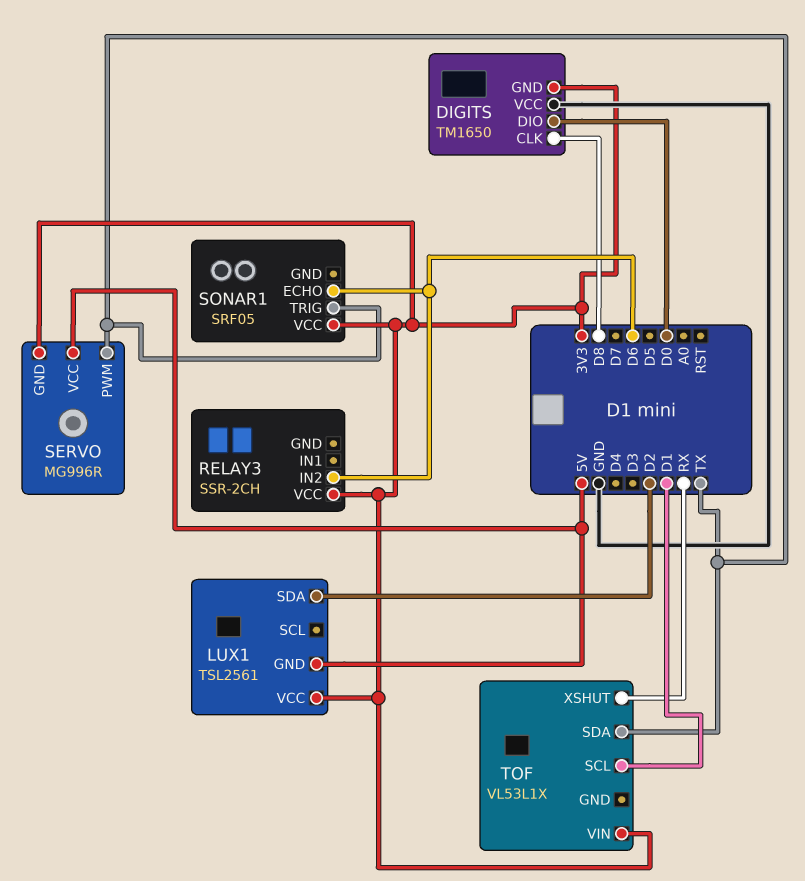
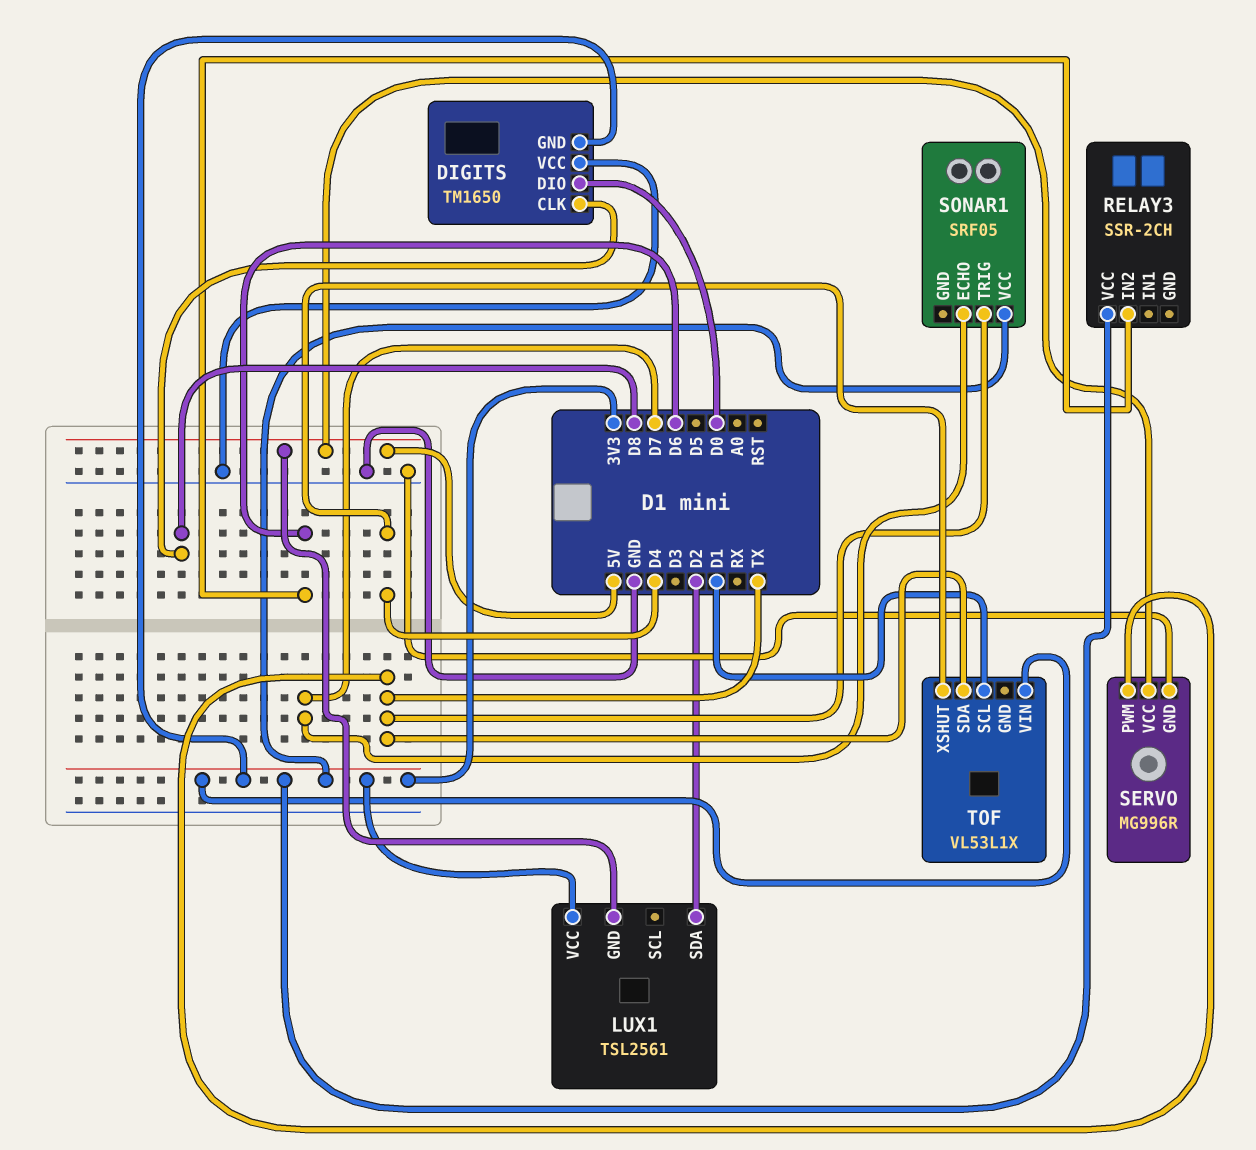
SERVO pin GND: 3V3 -> GND
SONAR1 pin ECHO: D6 -> D7
TOF pin XSHUT: RX -> D4

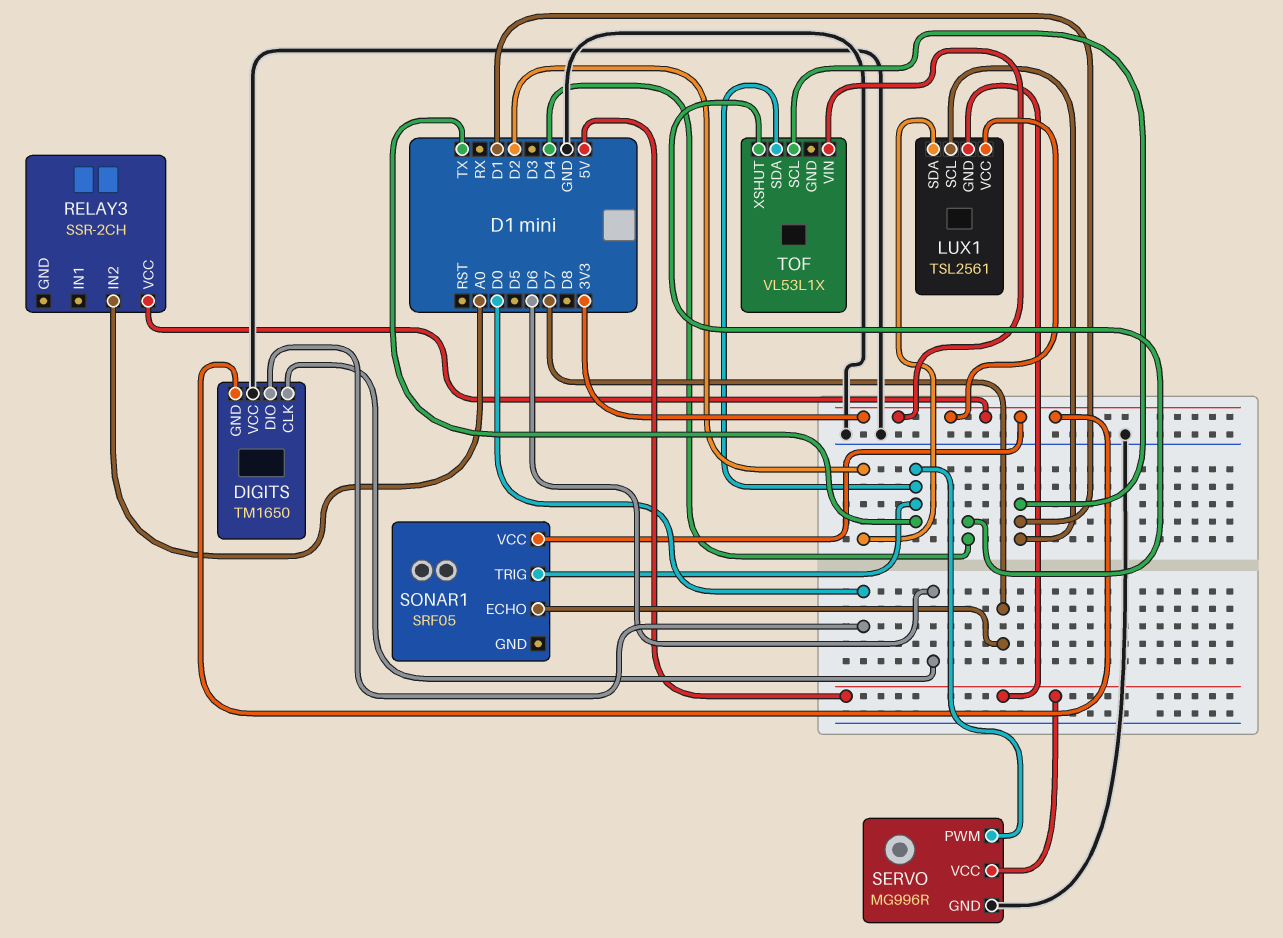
DIGITS pin CLK: D8 -> D6
LUX1 pin SCL: none -> D1
RELAY3 pin IN2: D6 -> A0

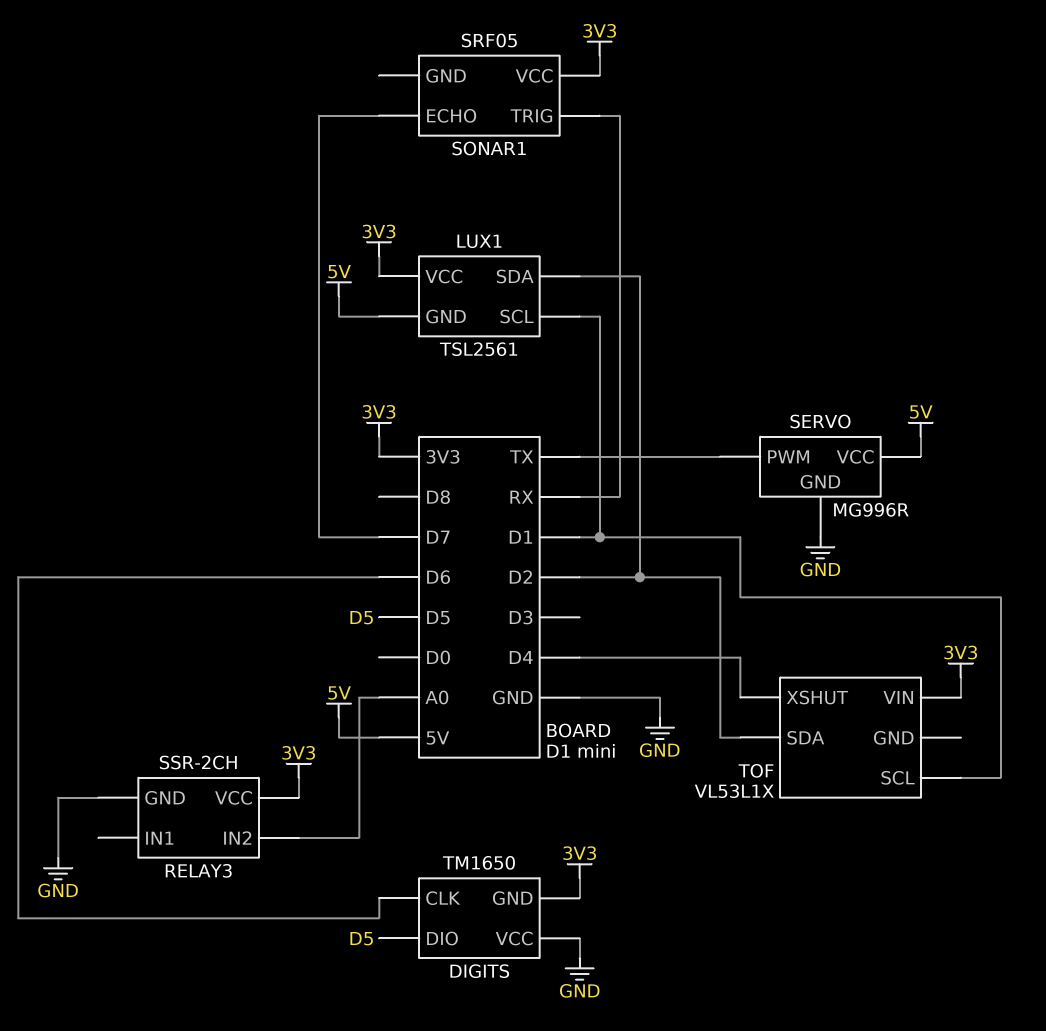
DIGITS pin DIO: D0 -> D5
RELAY3 pin GND: none -> GND
SONAR1 pin TRIG: TX -> RX
TOF pin SDA: TX -> D2

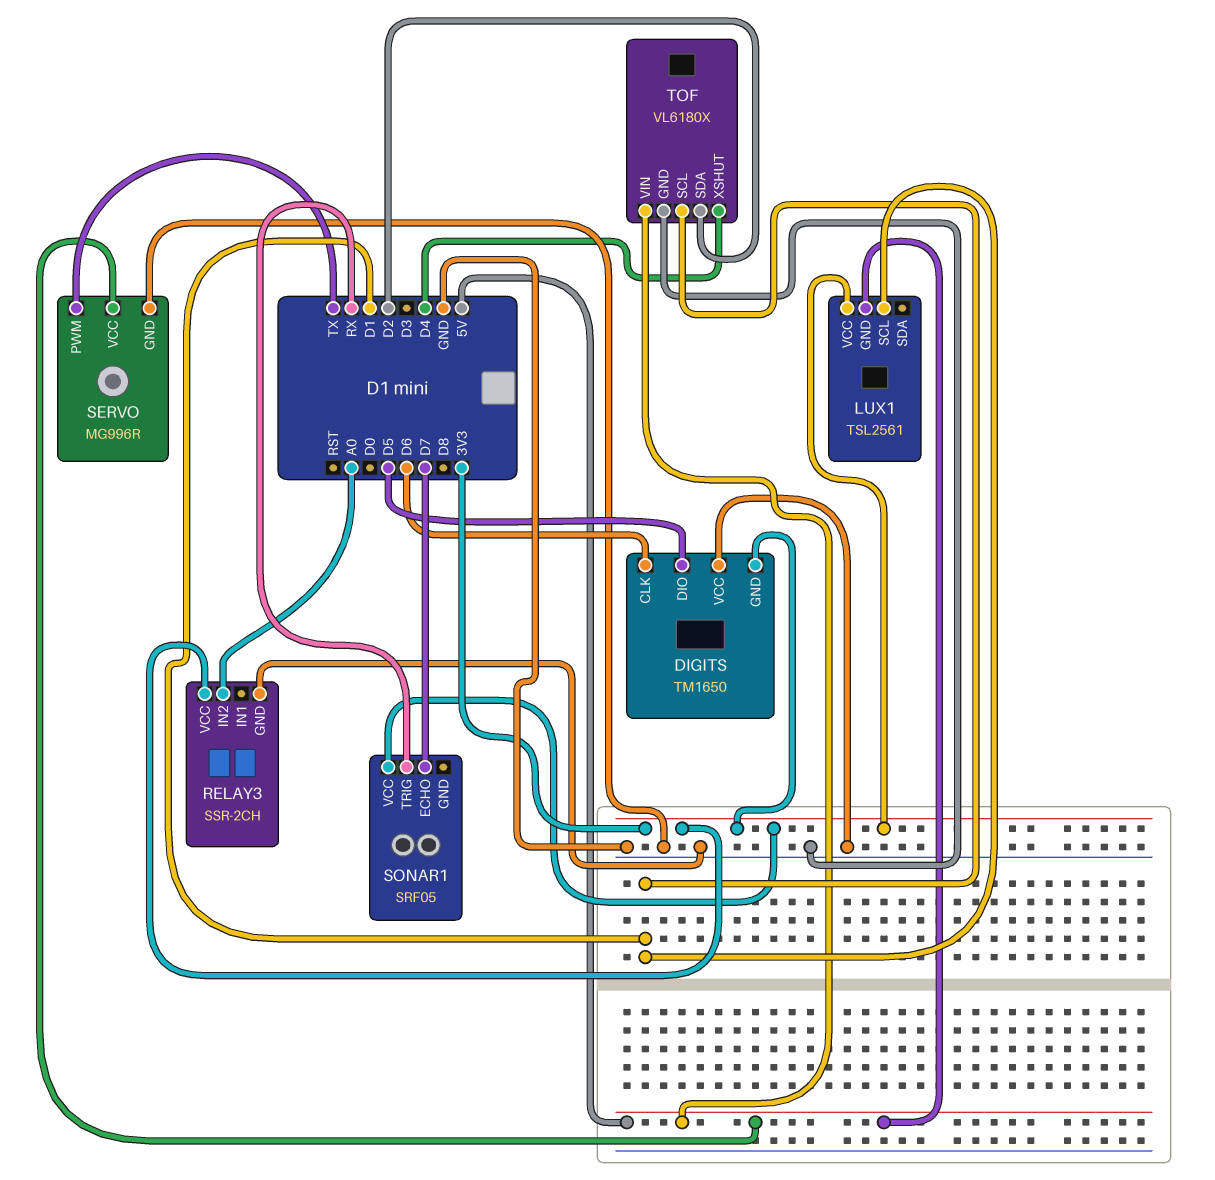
LUX1 pin SDA: D2 -> none
TOF: VL53L1X -> VL6180X
TOF pin GND: none -> GND
TOF pin VIN: 3V3 -> 5V

